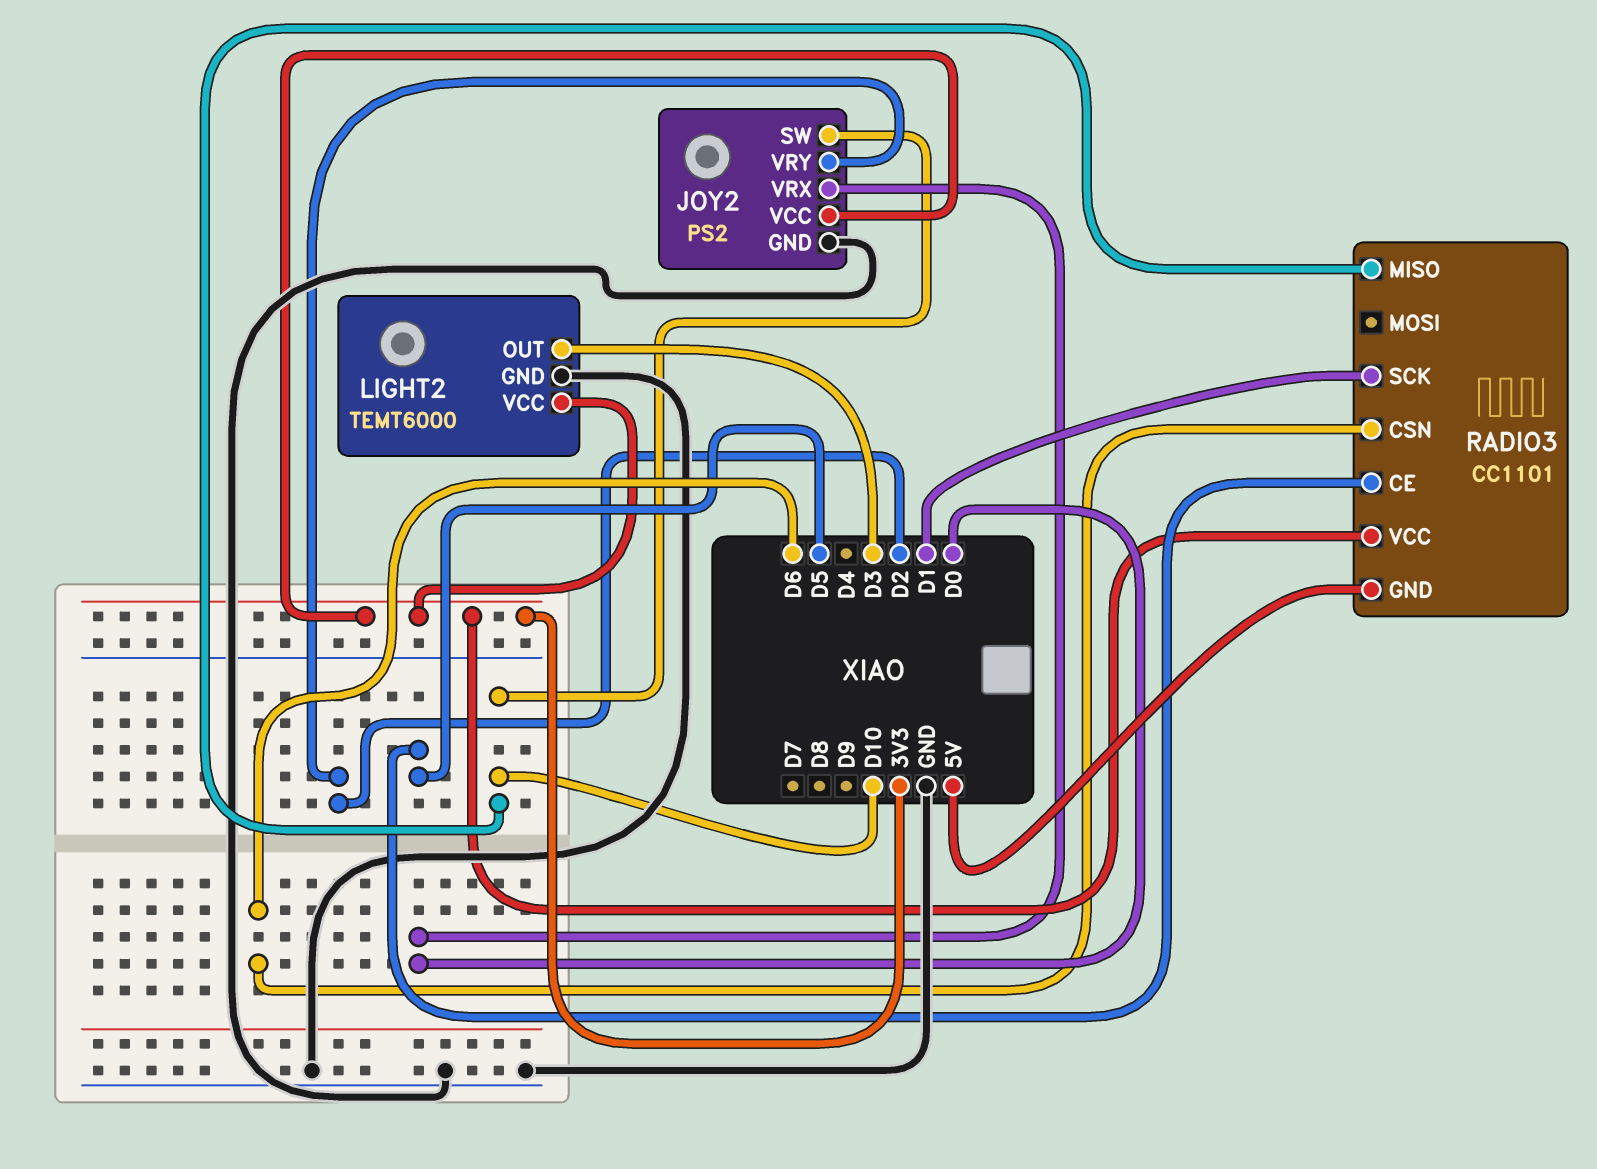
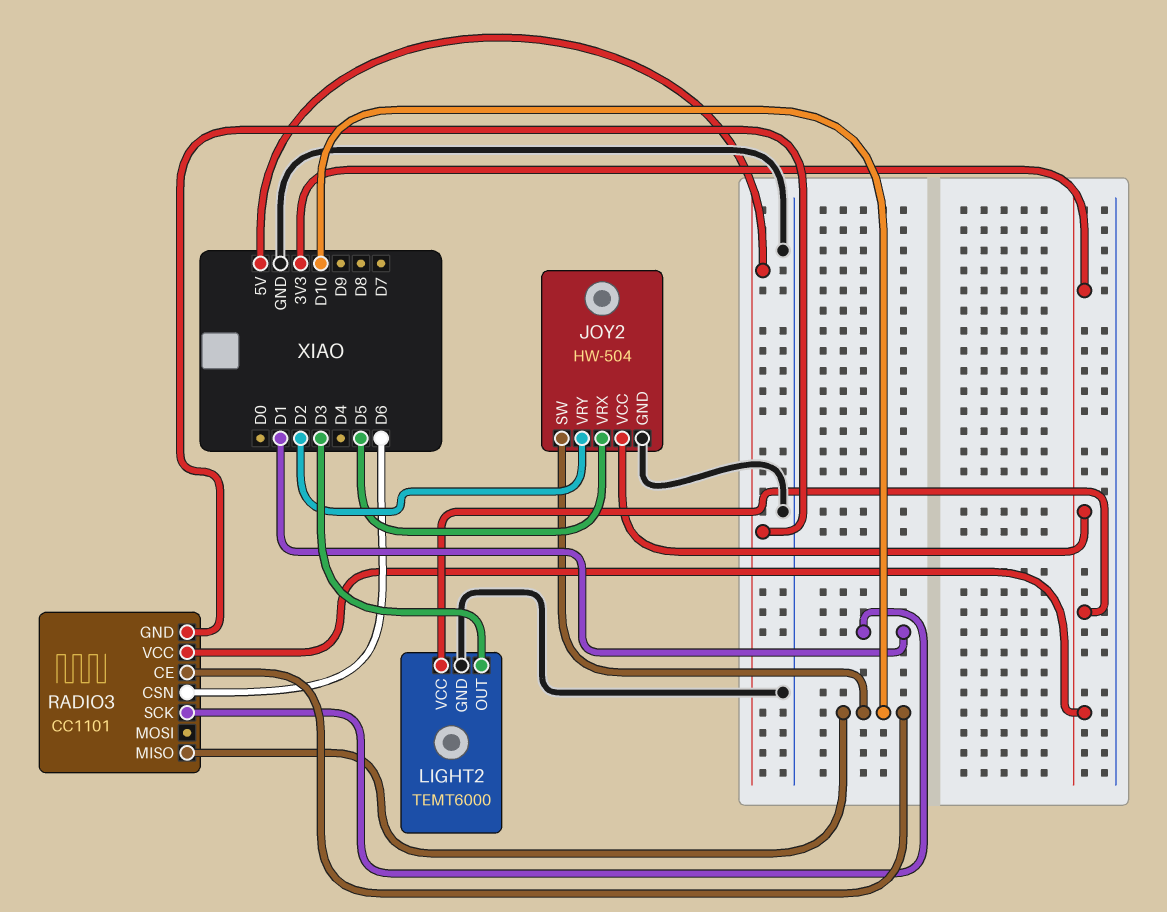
JOY2: PS2 -> HW-504
JOY2 pin VRX: D0 -> D5
RADIO3 pin CE: D5 -> D10

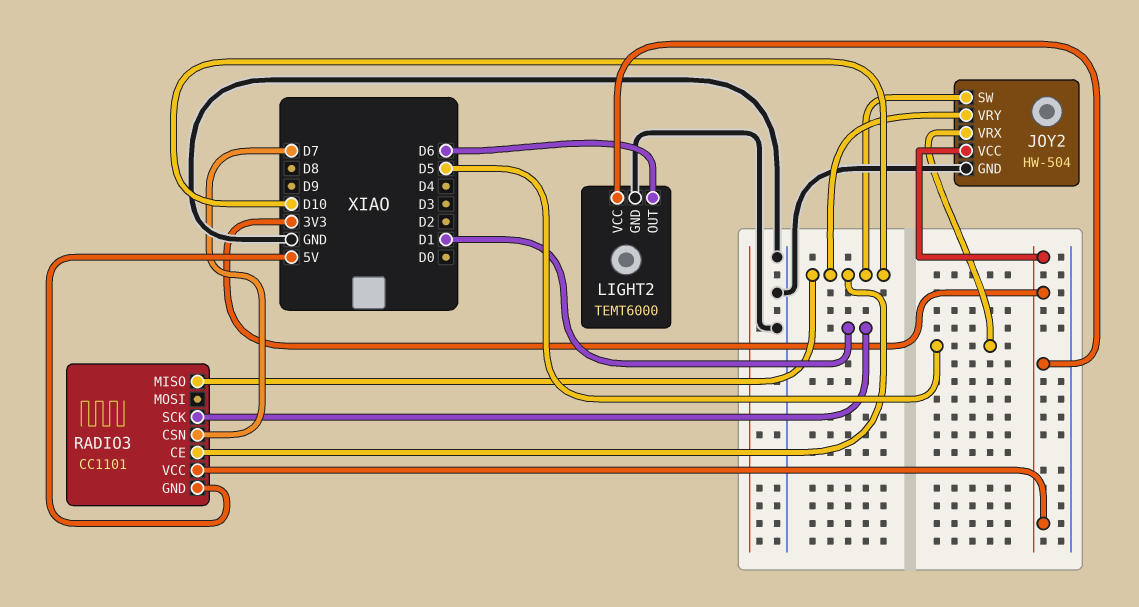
JOY2 pin VRY: D2 -> D10
LIGHT2 pin OUT: D3 -> D6
RADIO3 pin CSN: D6 -> D7

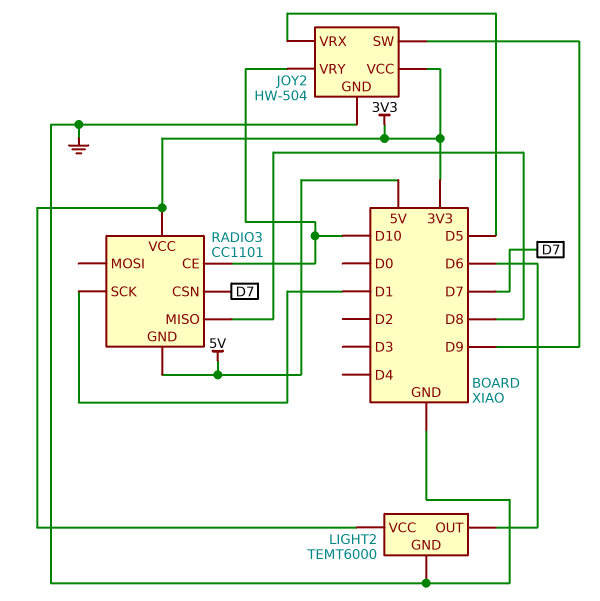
JOY2 pin SW: D10 -> D9
RADIO3 pin MISO: D10 -> D8

